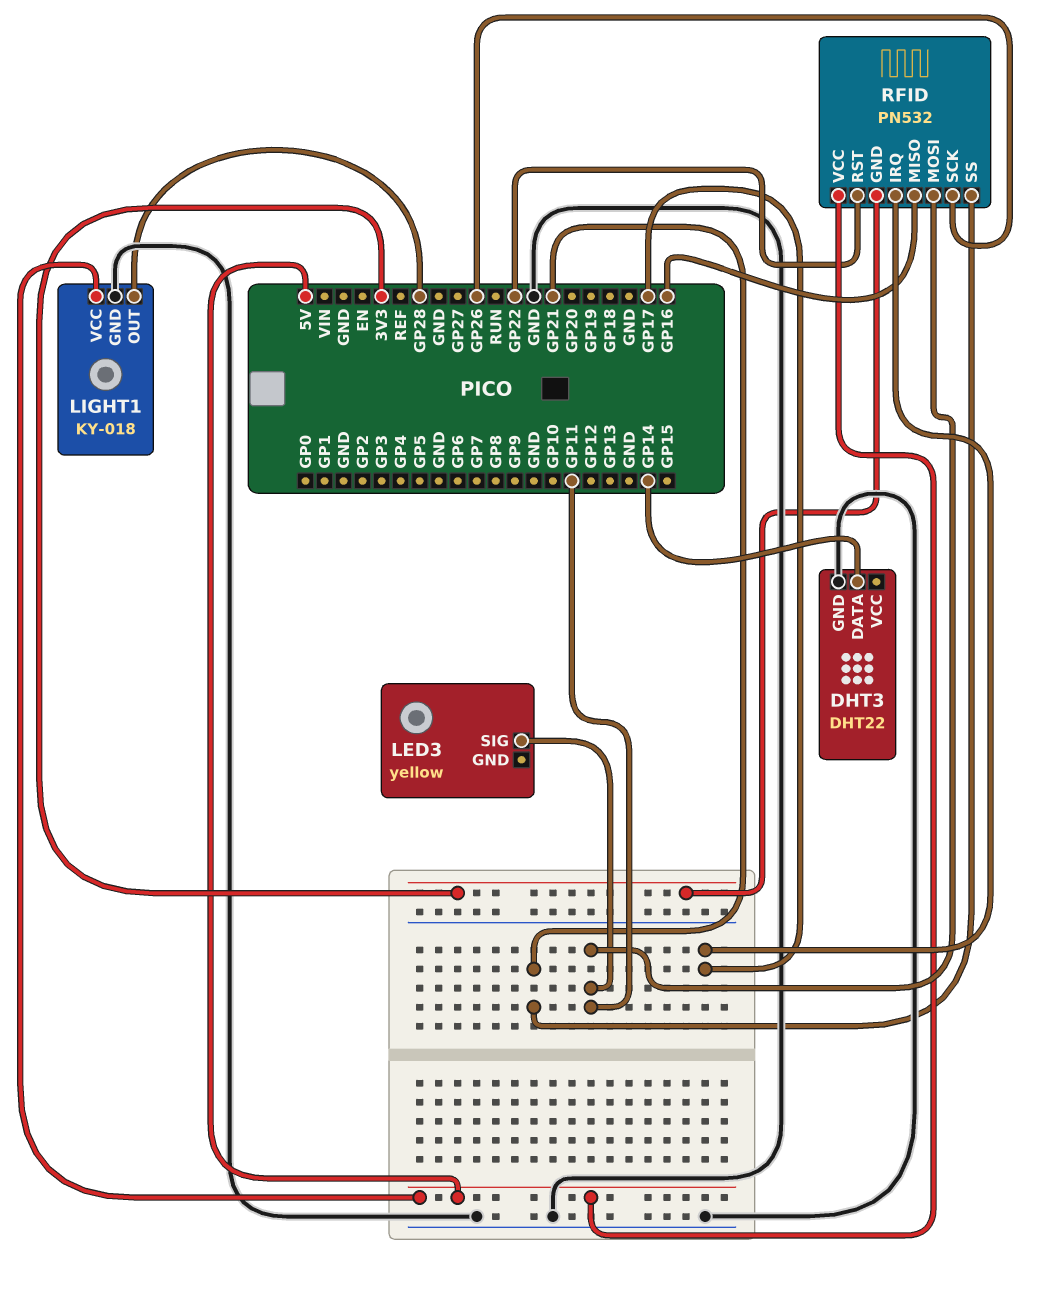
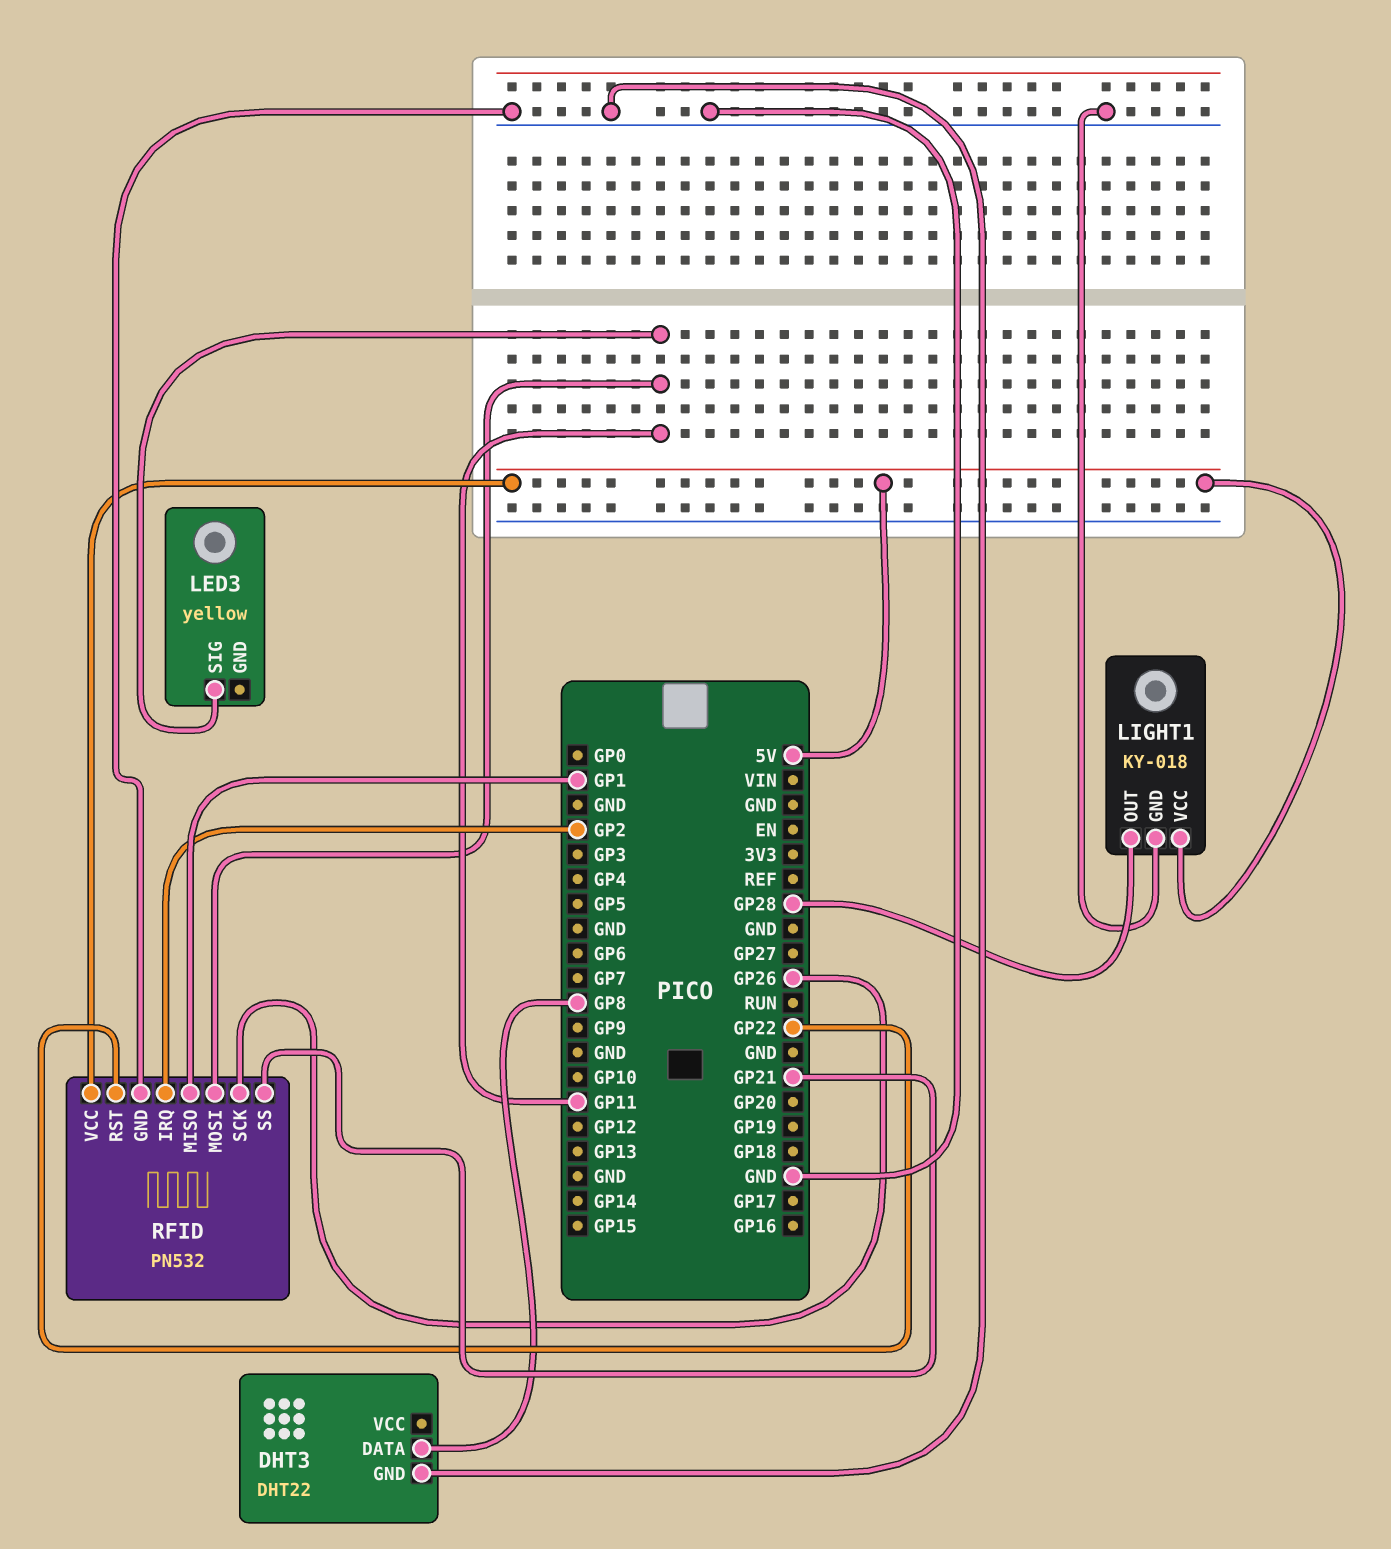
DHT3 pin DATA: GP14 -> GP8
RFID pin GND: 3V3 -> GND
RFID pin IRQ: GP17 -> GP2
RFID pin MISO: GP16 -> GP1

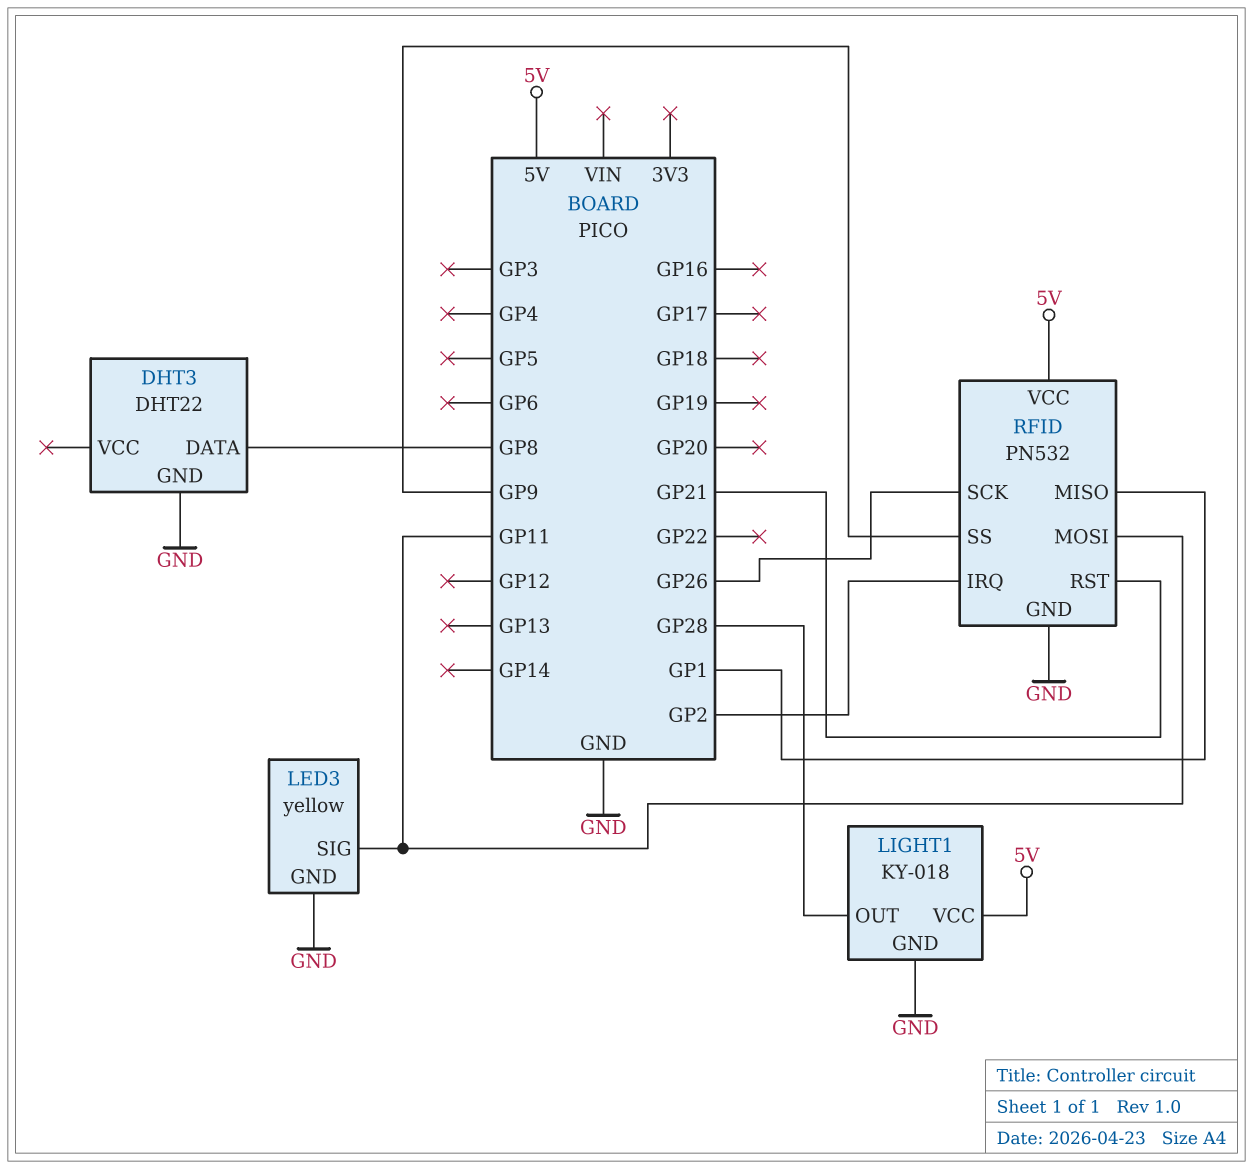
LED3 pin GND: none -> GND
RFID pin RST: GP22 -> GP21
RFID pin SS: GP21 -> GP9

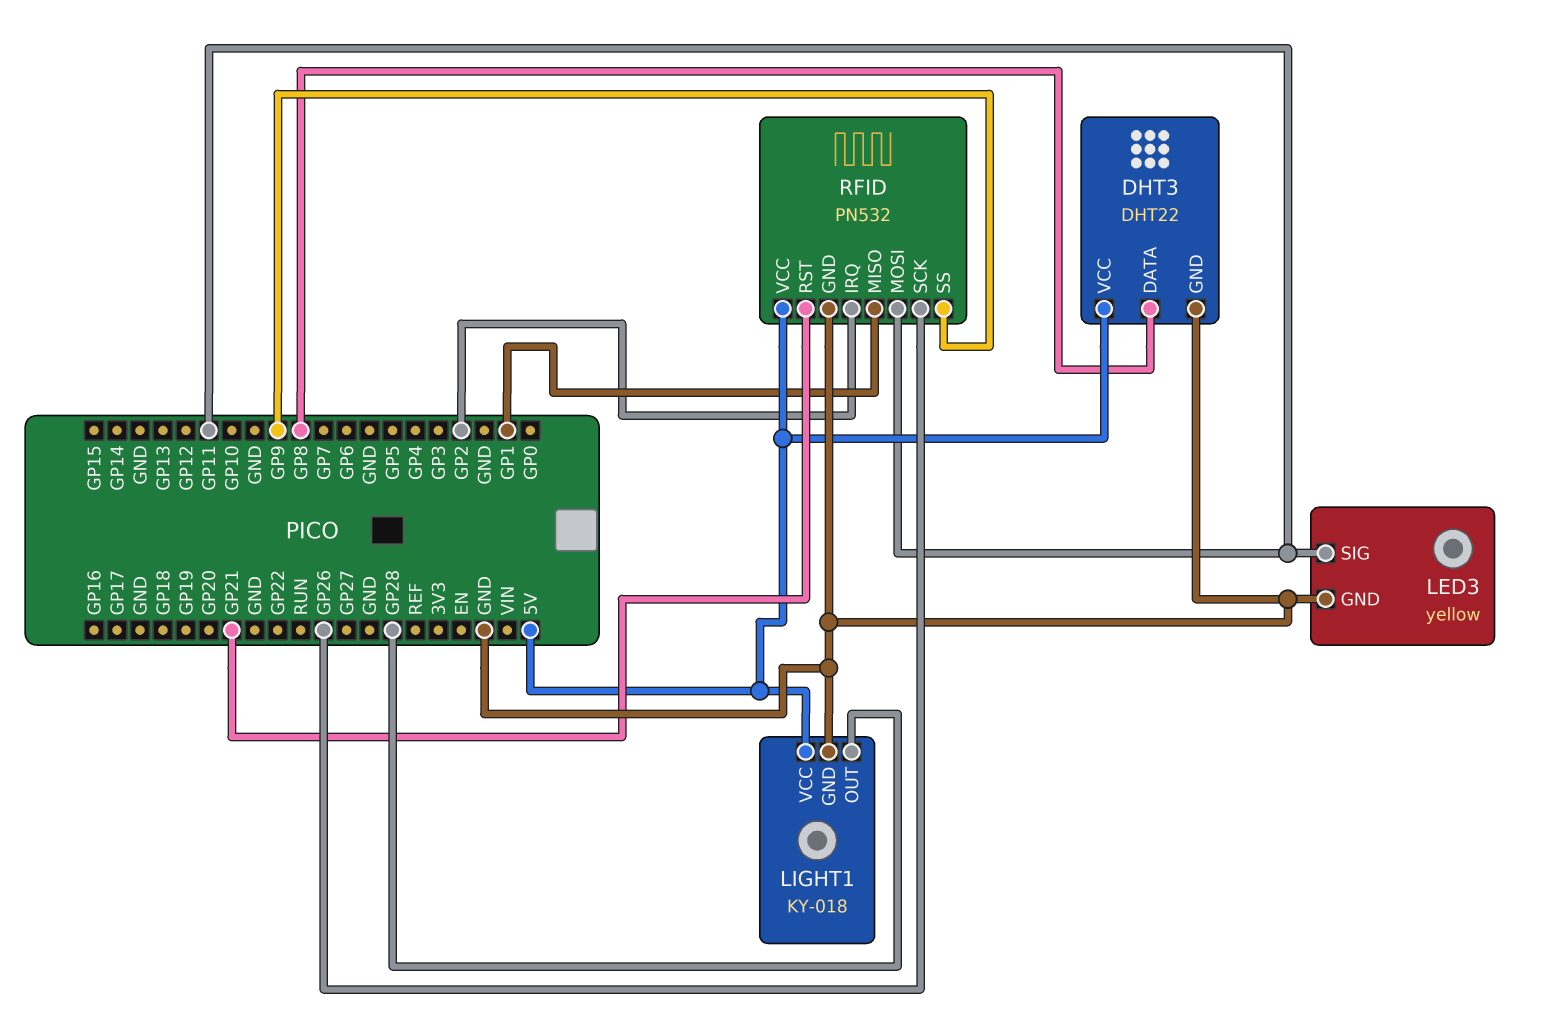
DHT3 pin VCC: none -> 5V

